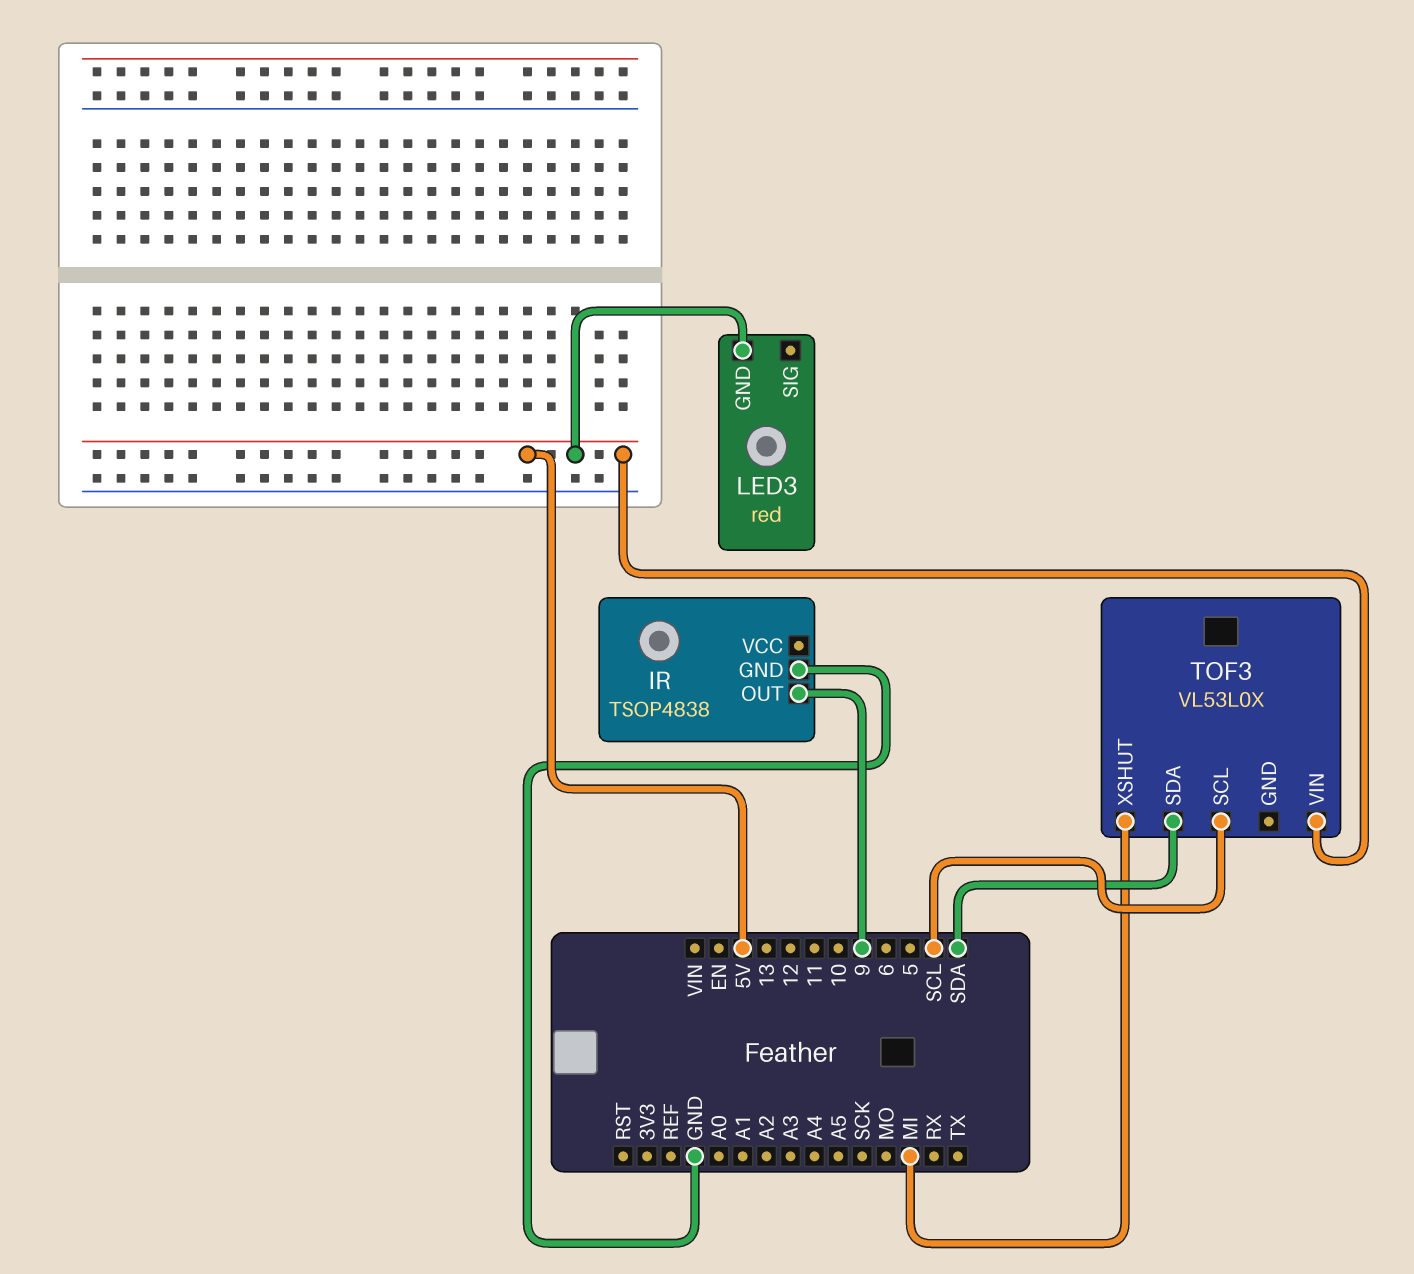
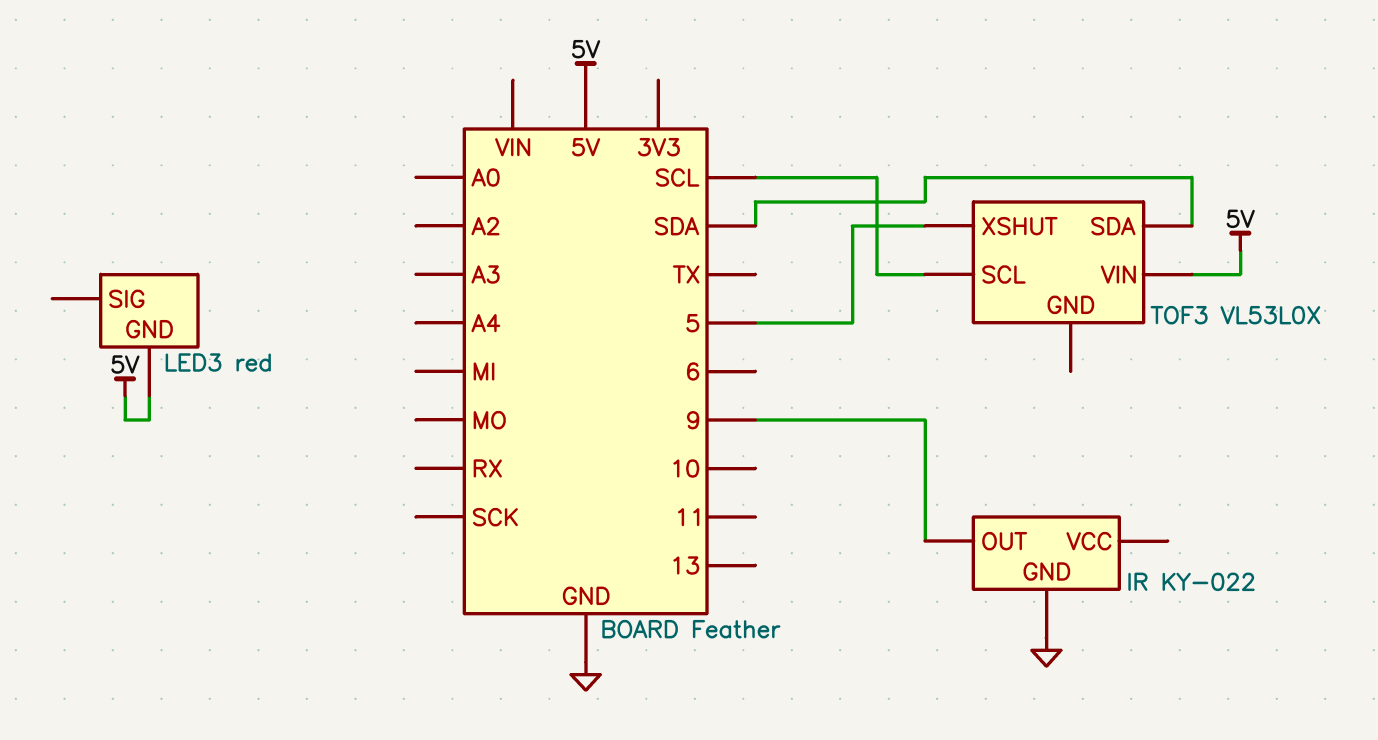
IR: TSOP4838 -> KY-022
TOF3 pin XSHUT: MI -> 5

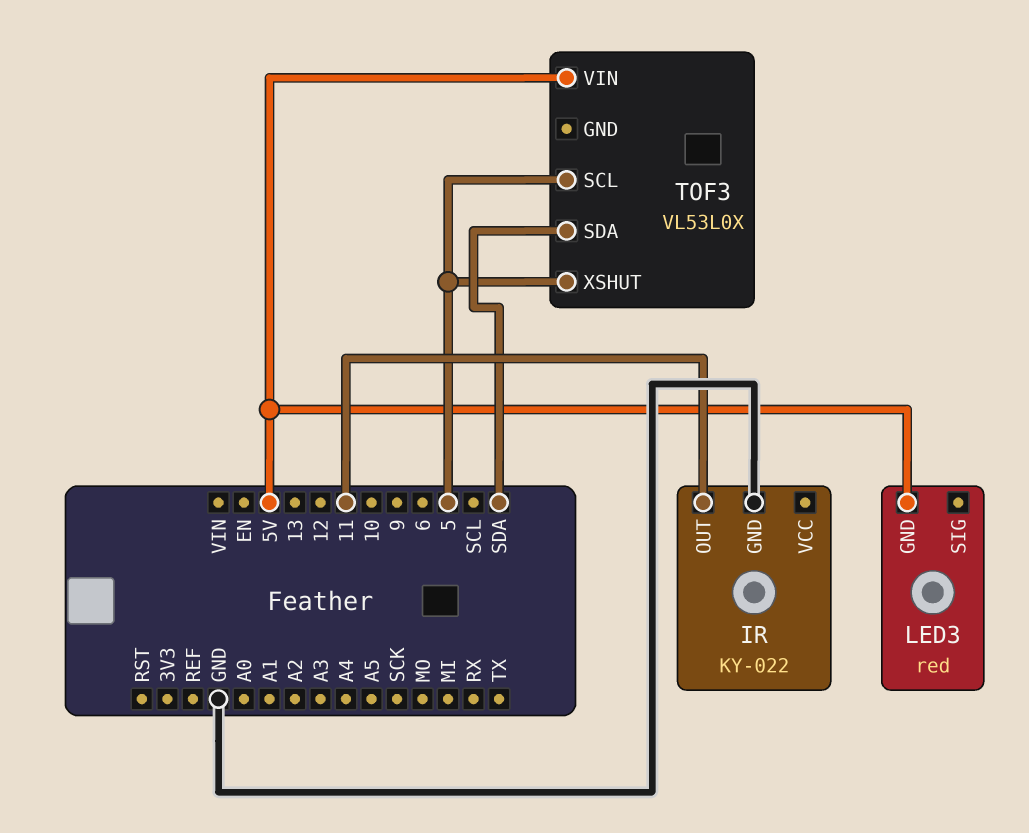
IR pin OUT: 9 -> 11
TOF3 pin SCL: SCL -> 5

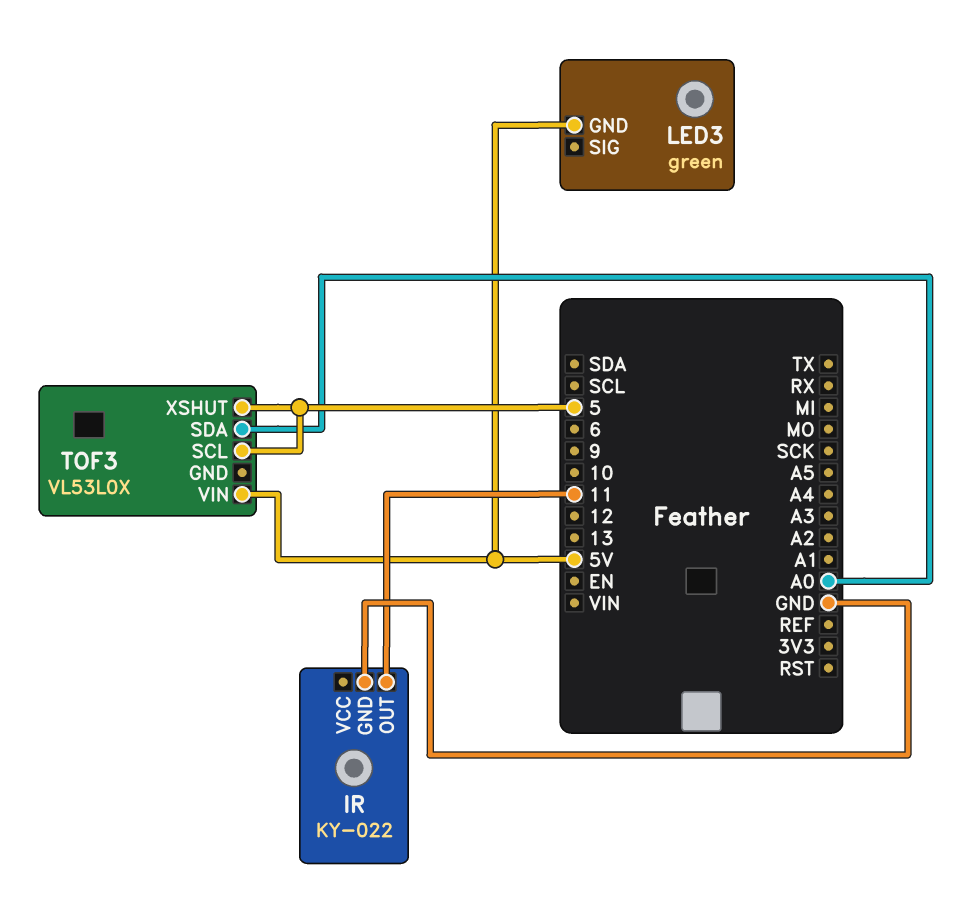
LED3: red -> green
TOF3 pin SDA: SDA -> A0

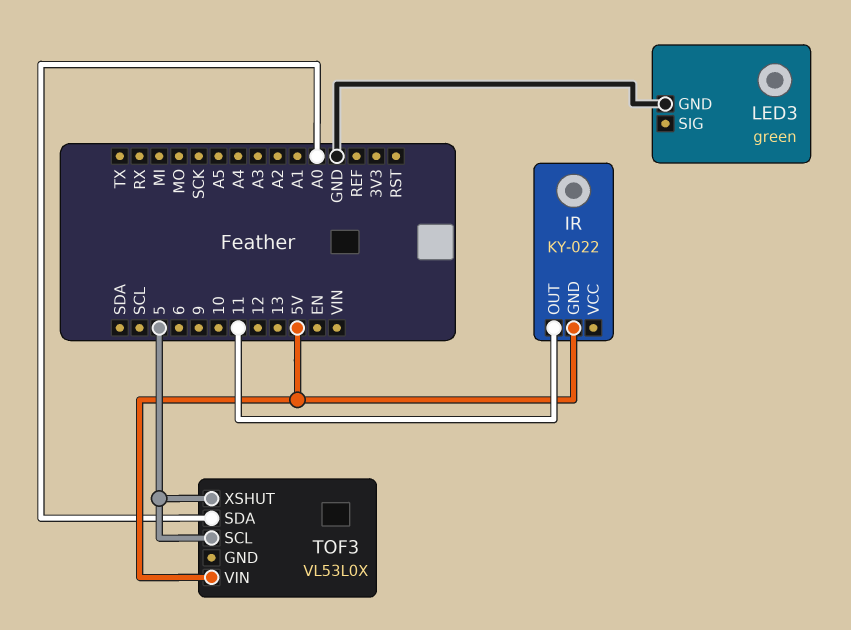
IR pin GND: GND -> 5V
LED3 pin GND: 5V -> GND

